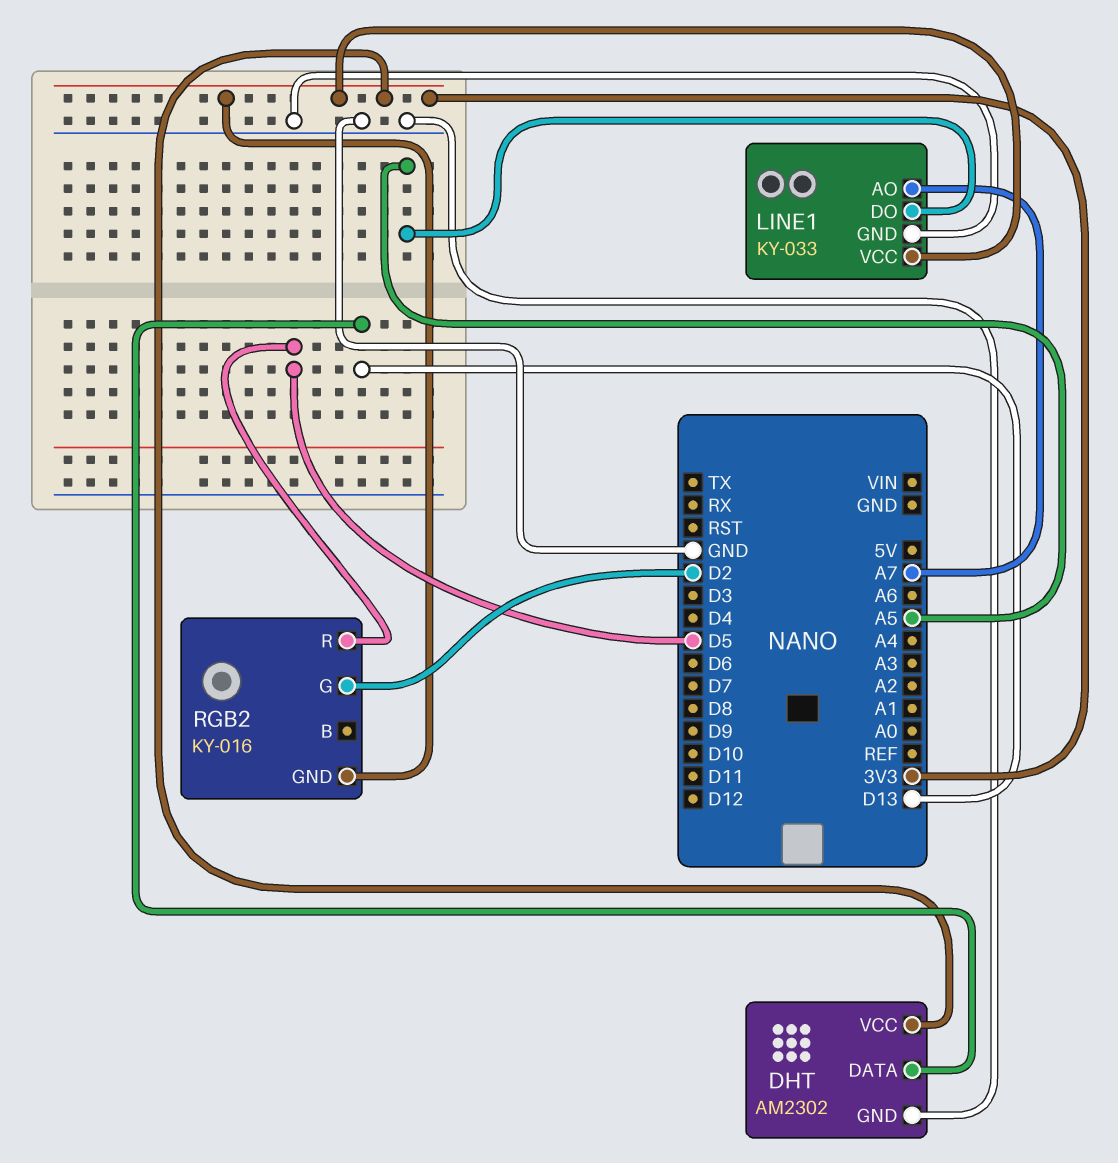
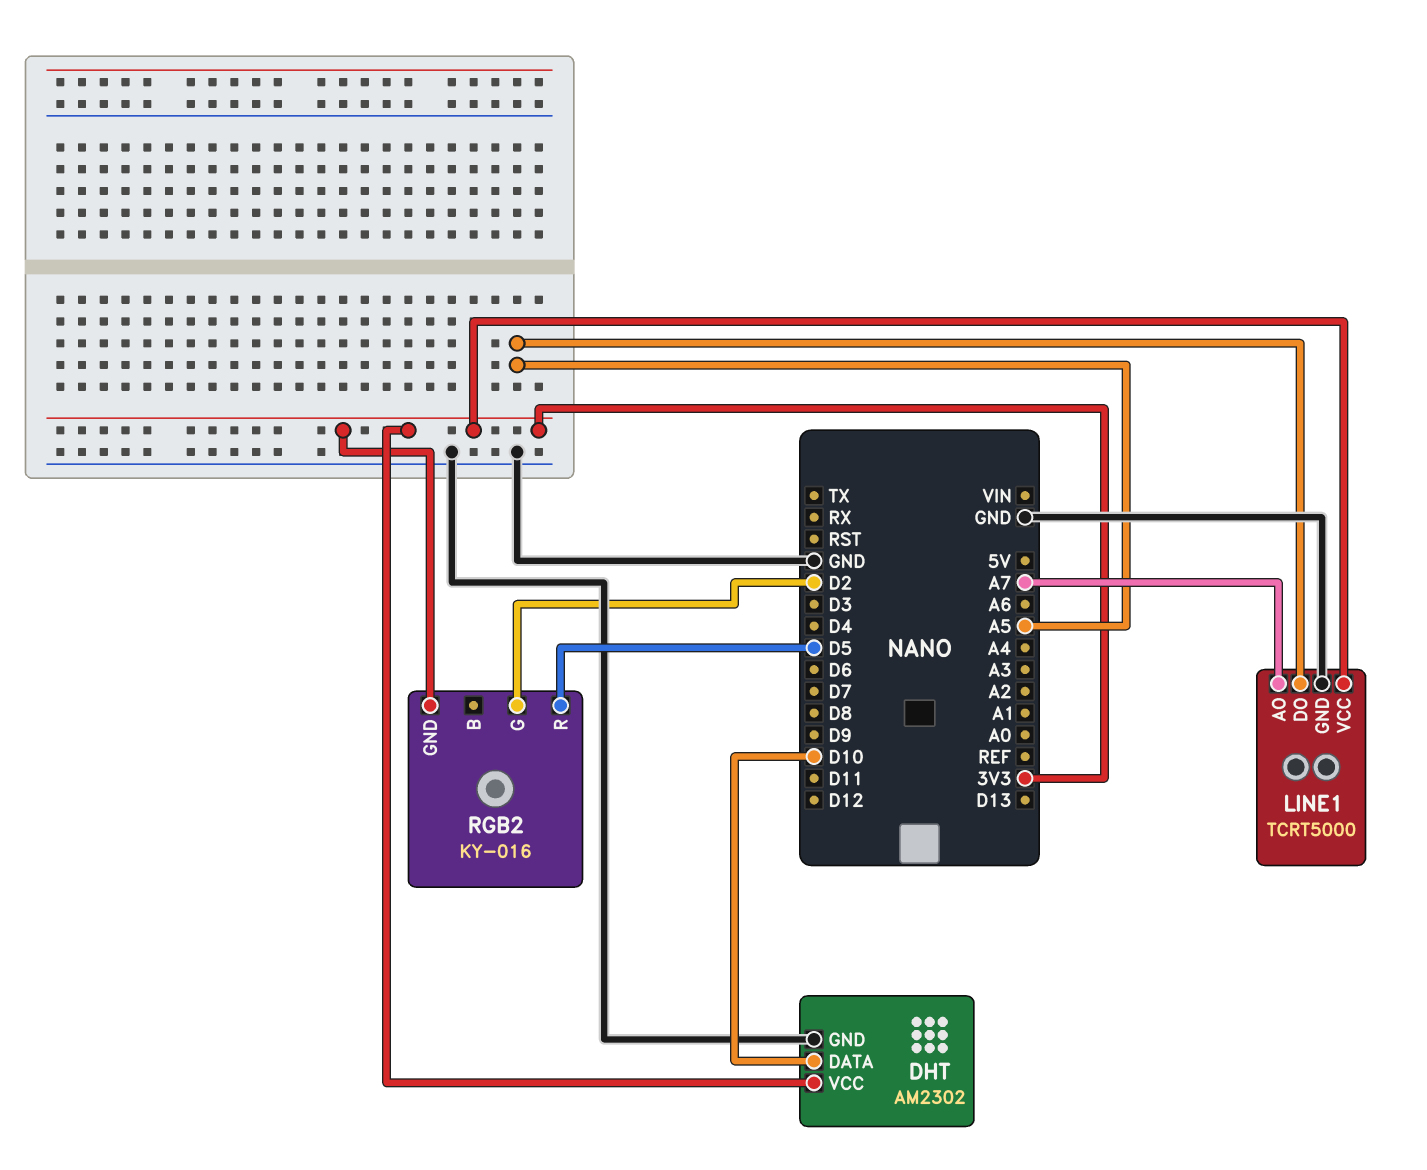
DHT pin DATA: D13 -> D10
LINE1: KY-033 -> TCRT5000

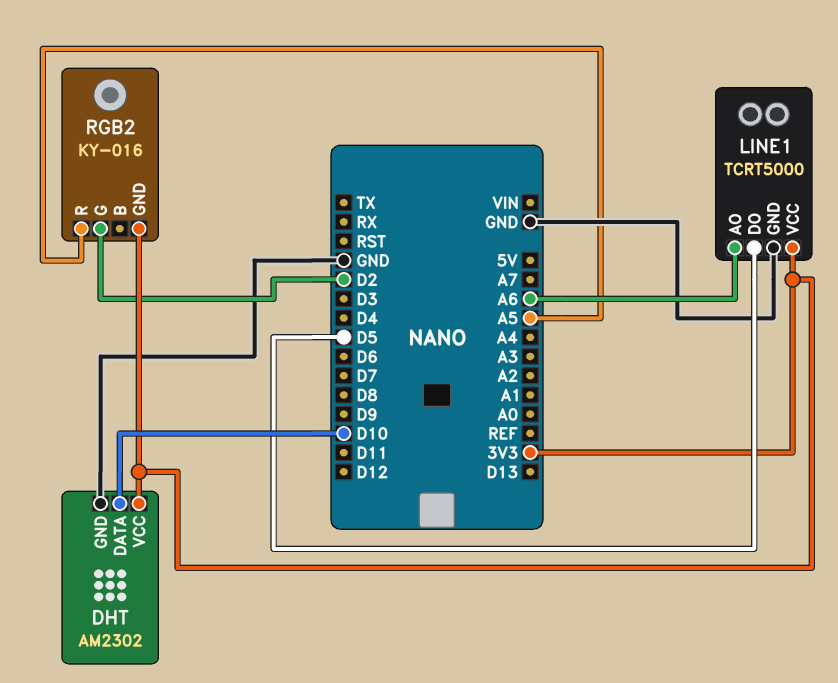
LINE1 pin AO: A7 -> A6
LINE1 pin DO: A5 -> D5
RGB2 pin R: D5 -> A5

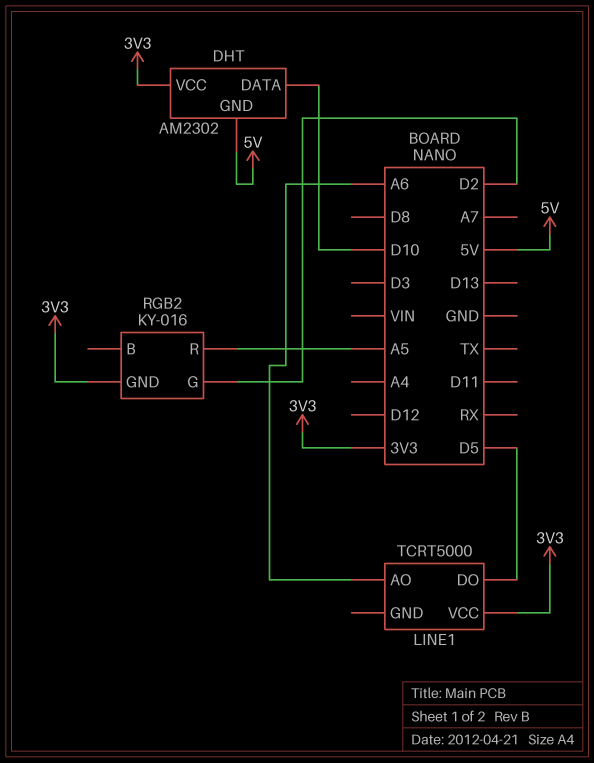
DHT pin GND: GND -> 5V
LINE1 pin GND: GND -> none

